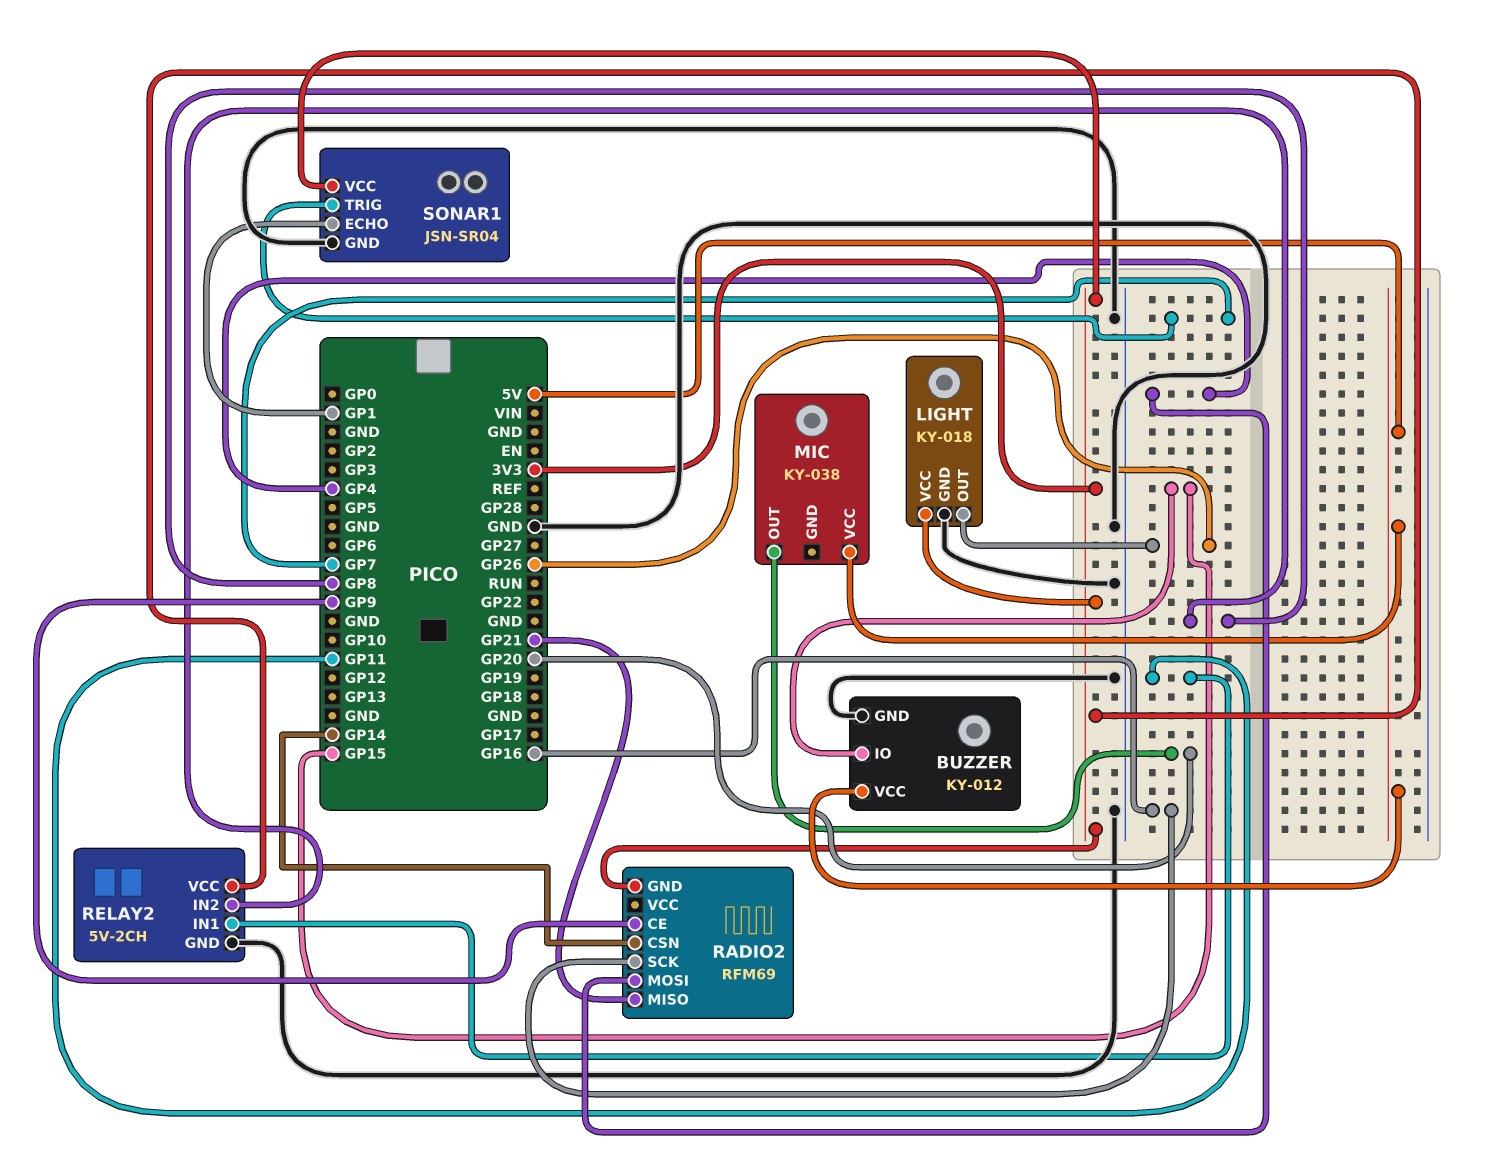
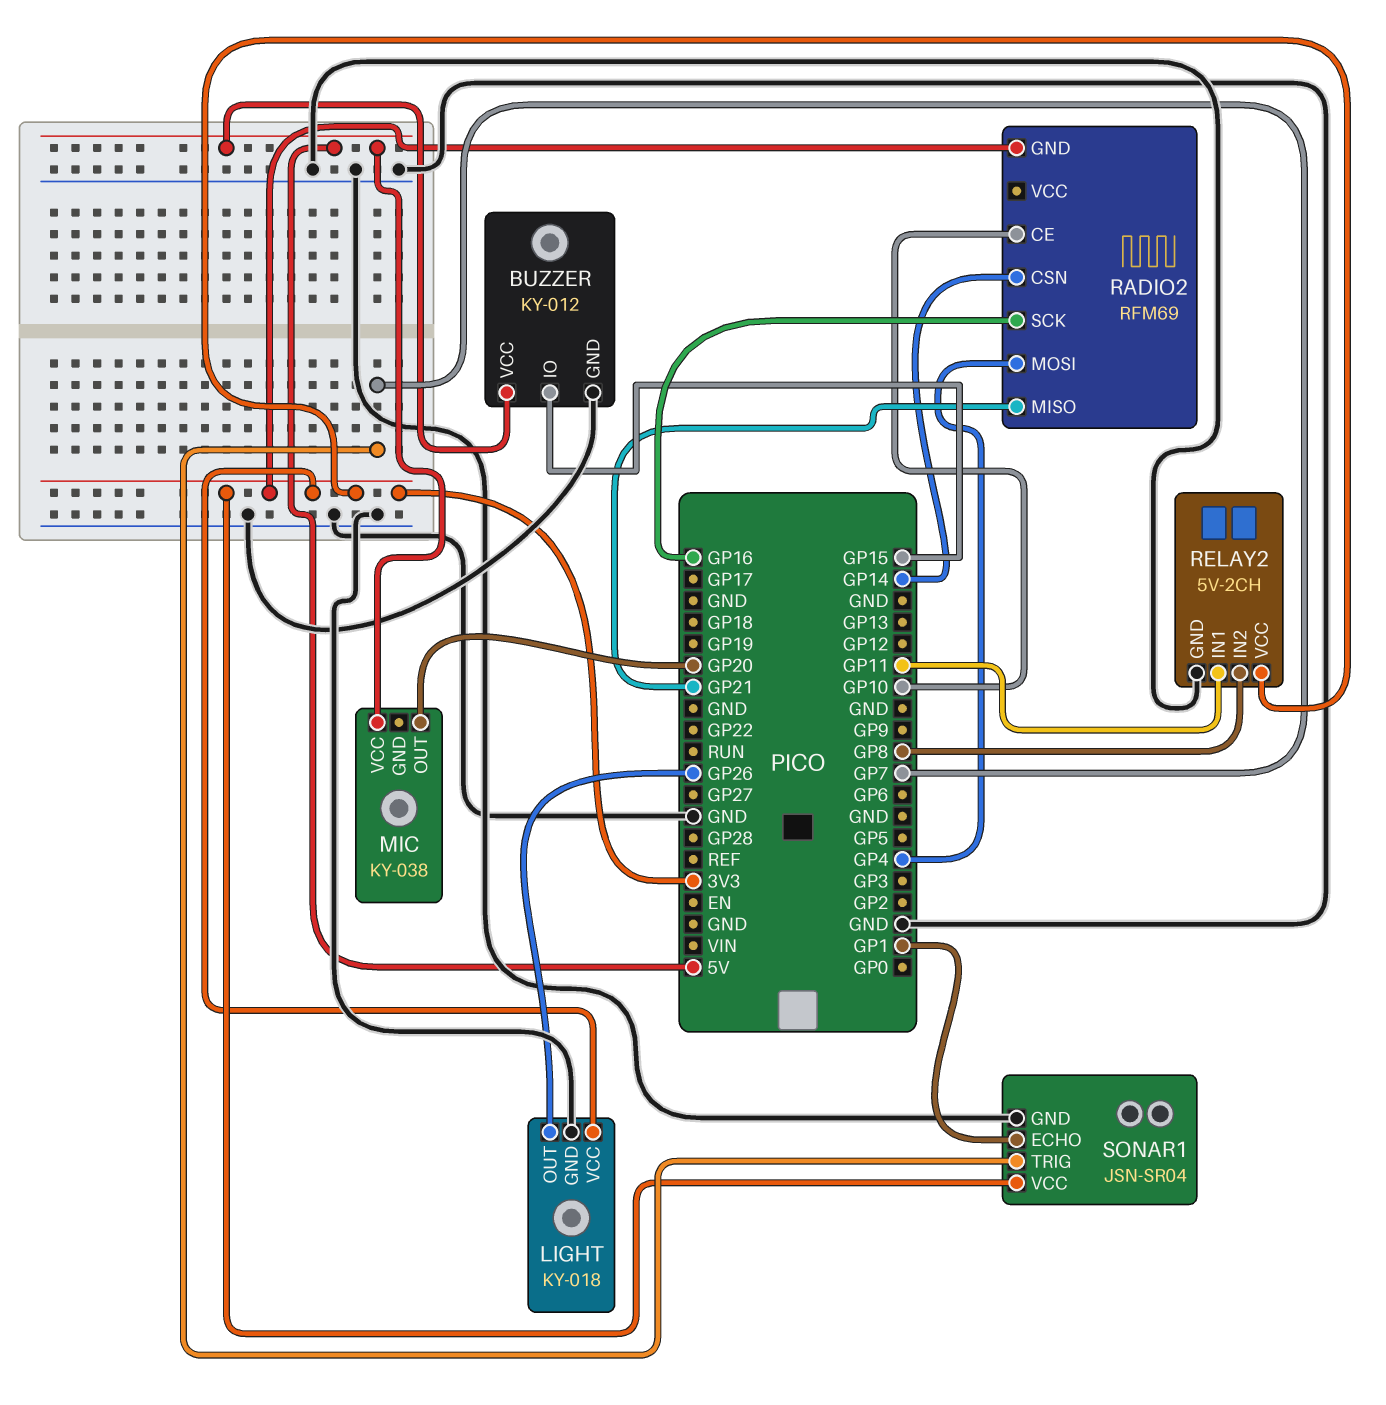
RADIO2 pin CE: GP9 -> GP10

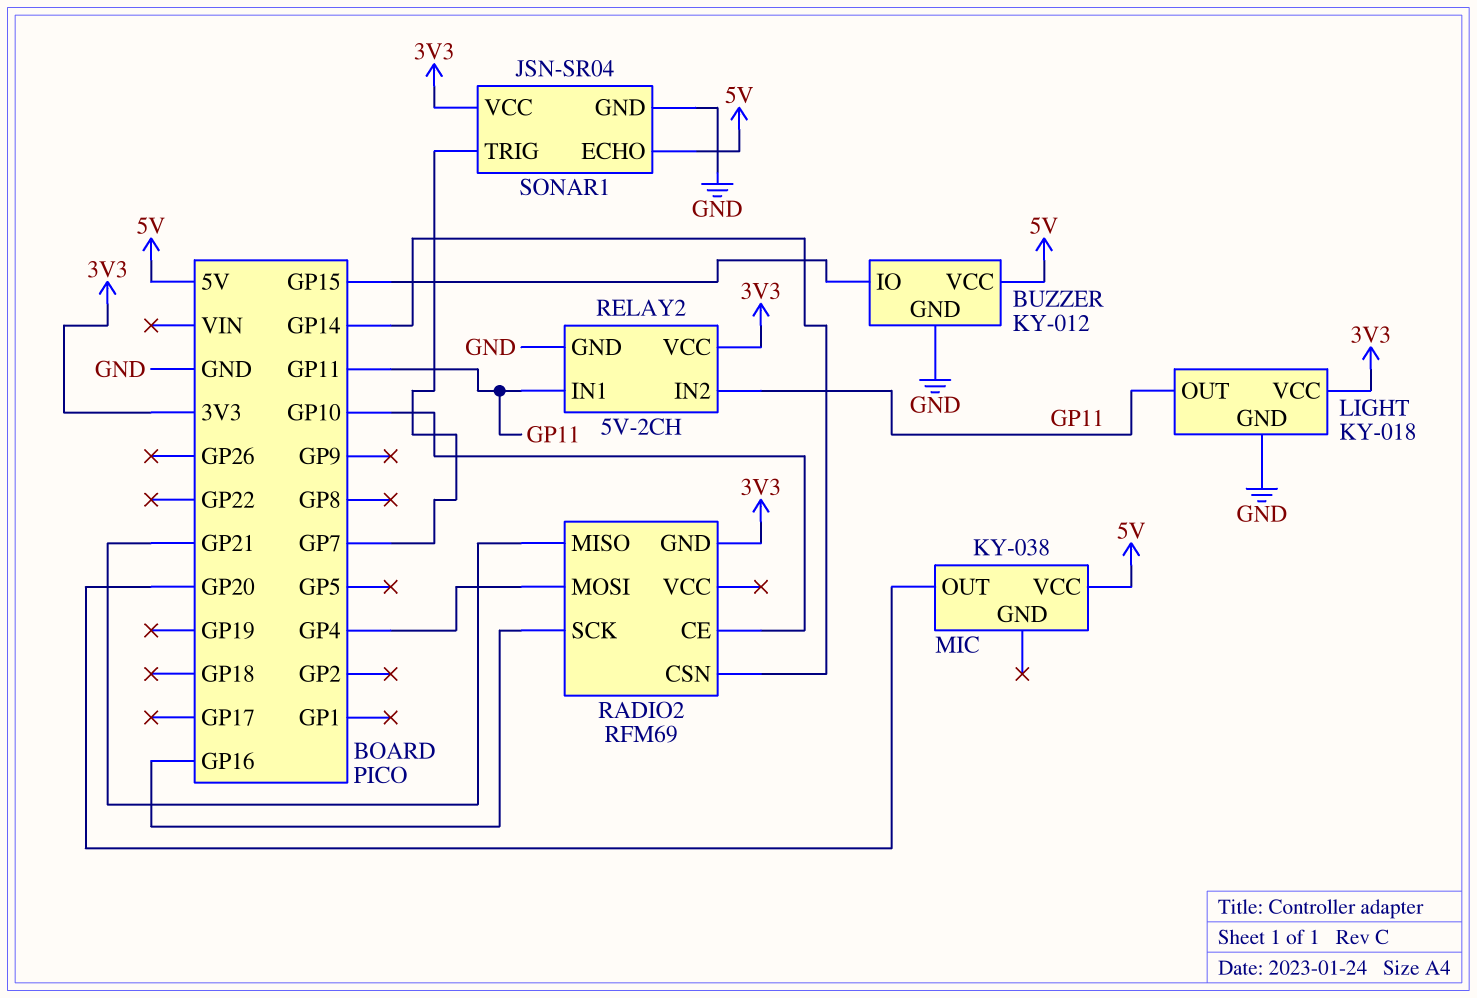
LIGHT pin OUT: GP26 -> GP11
RELAY2 pin IN2: GP8 -> GP11
SONAR1 pin ECHO: GP1 -> 5V

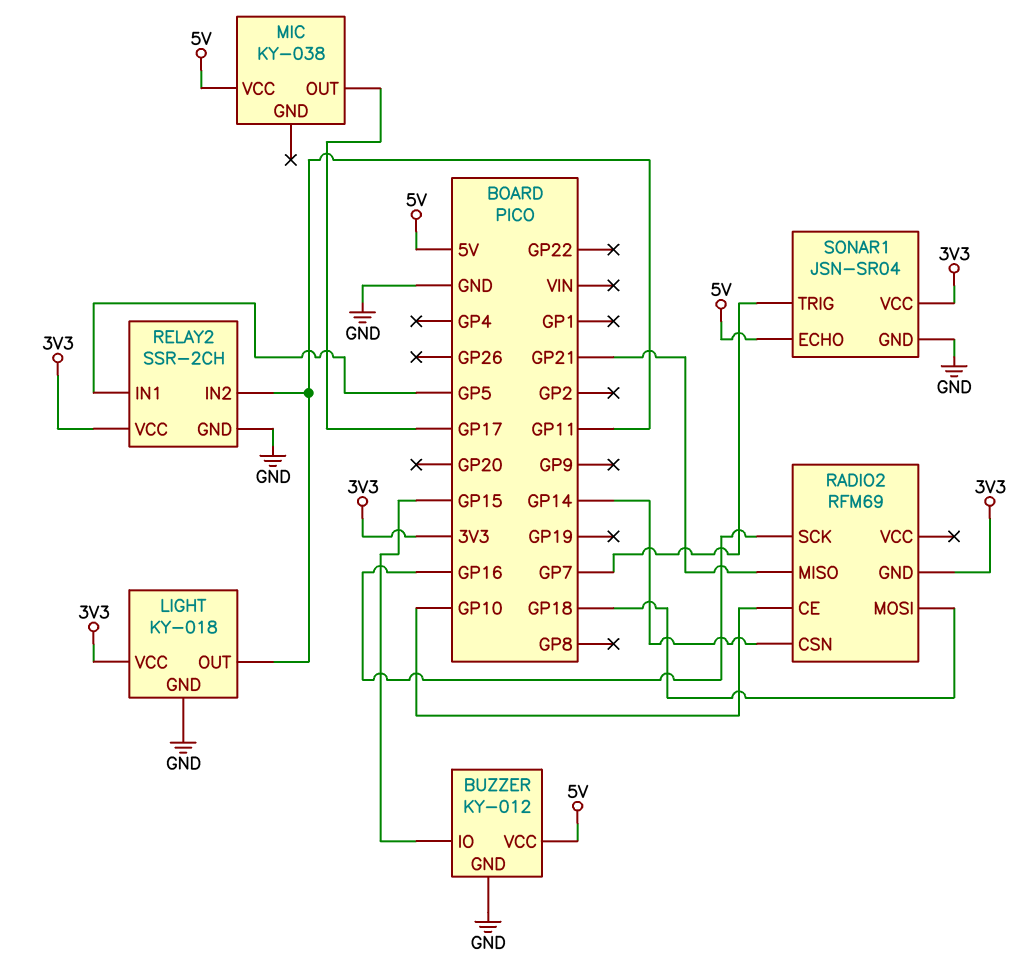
MIC pin OUT: GP20 -> GP17
RADIO2 pin MOSI: GP4 -> GP18
RELAY2: 5V-2CH -> SSR-2CH
RELAY2 pin IN1: GP11 -> GP5

